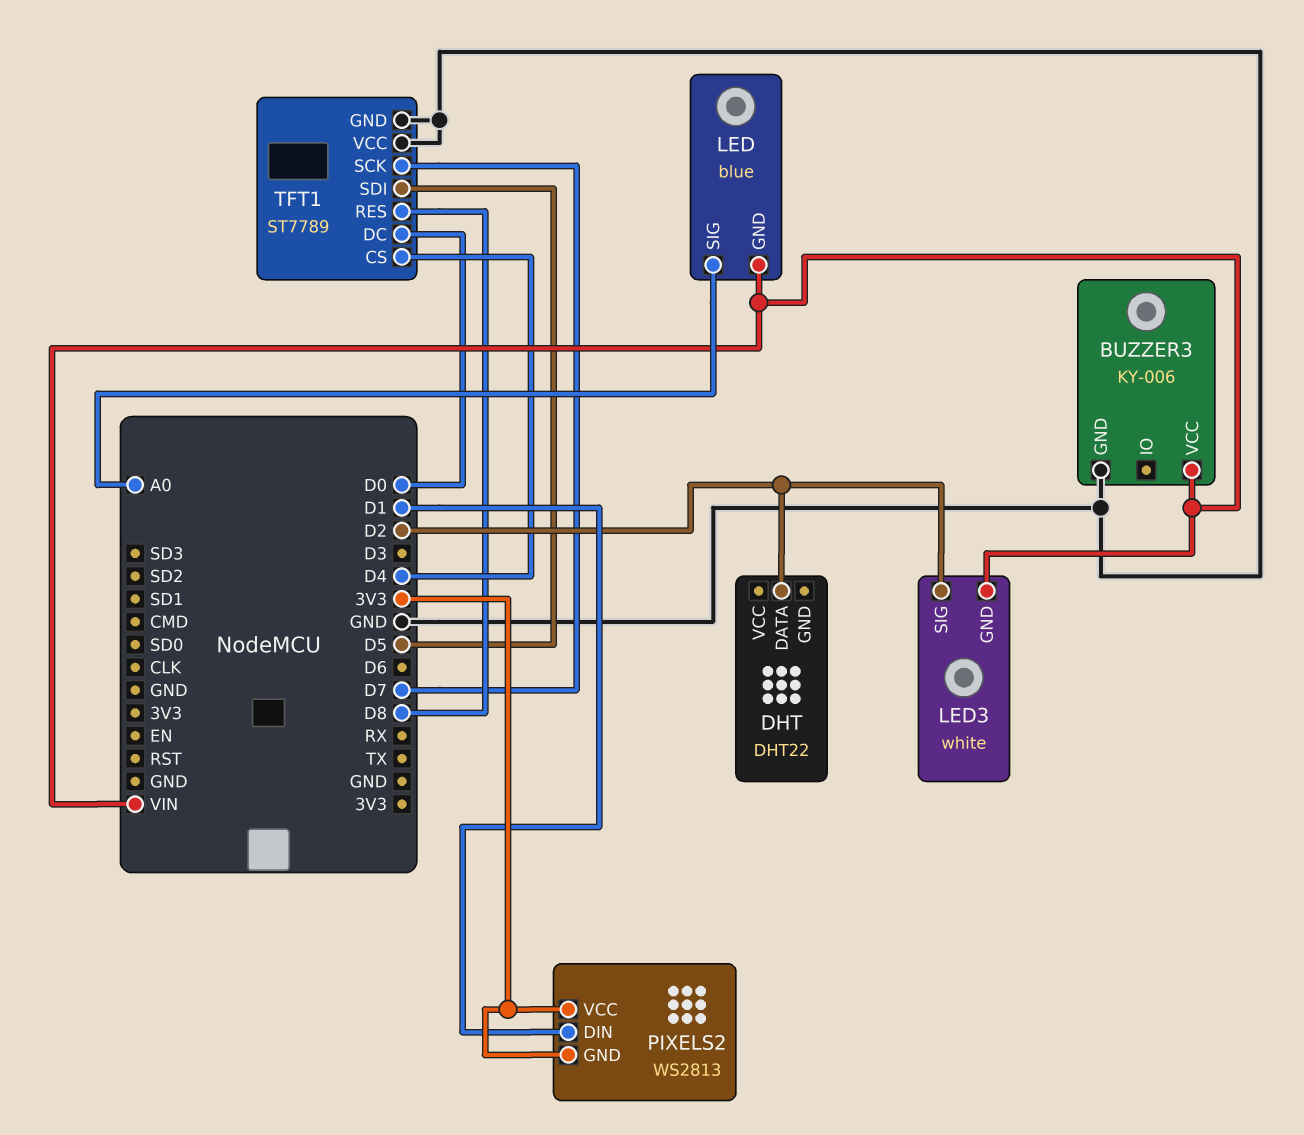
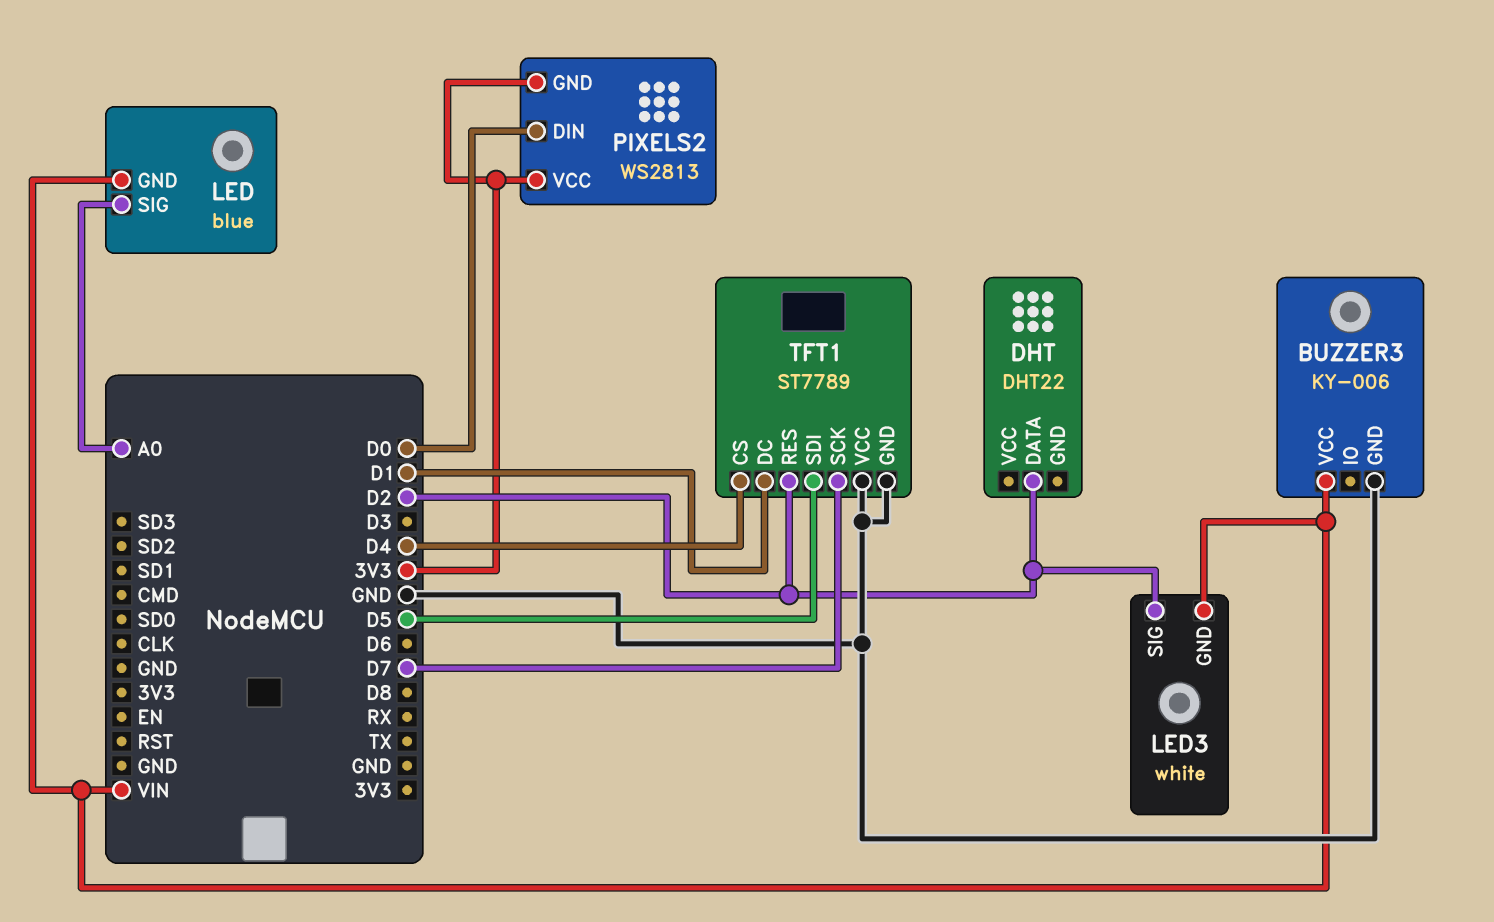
PIXELS2 pin DIN: D1 -> D0
TFT1 pin DC: D0 -> D1
TFT1 pin RES: D8 -> D2

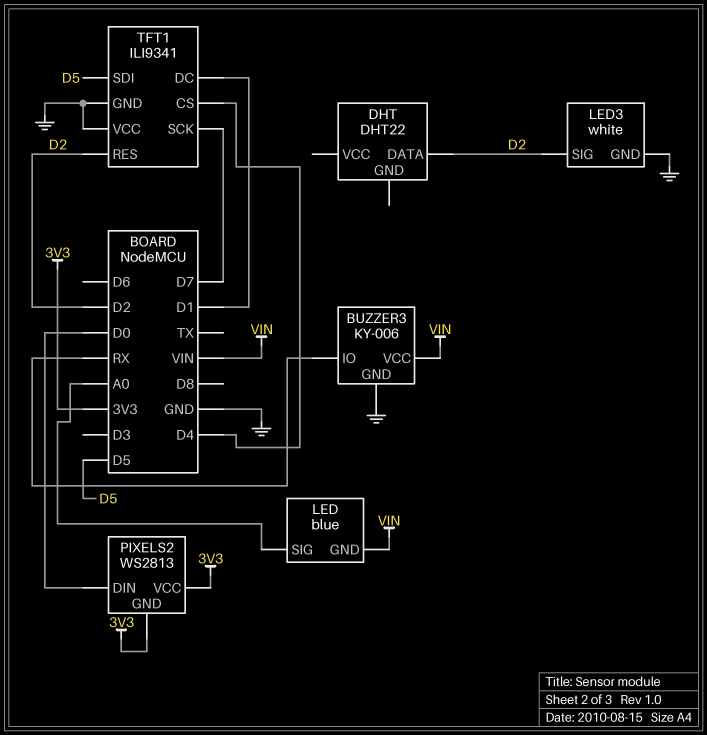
BUZZER3 pin IO: none -> RX
LED3 pin GND: VIN -> GND
TFT1: ST7789 -> ILI9341

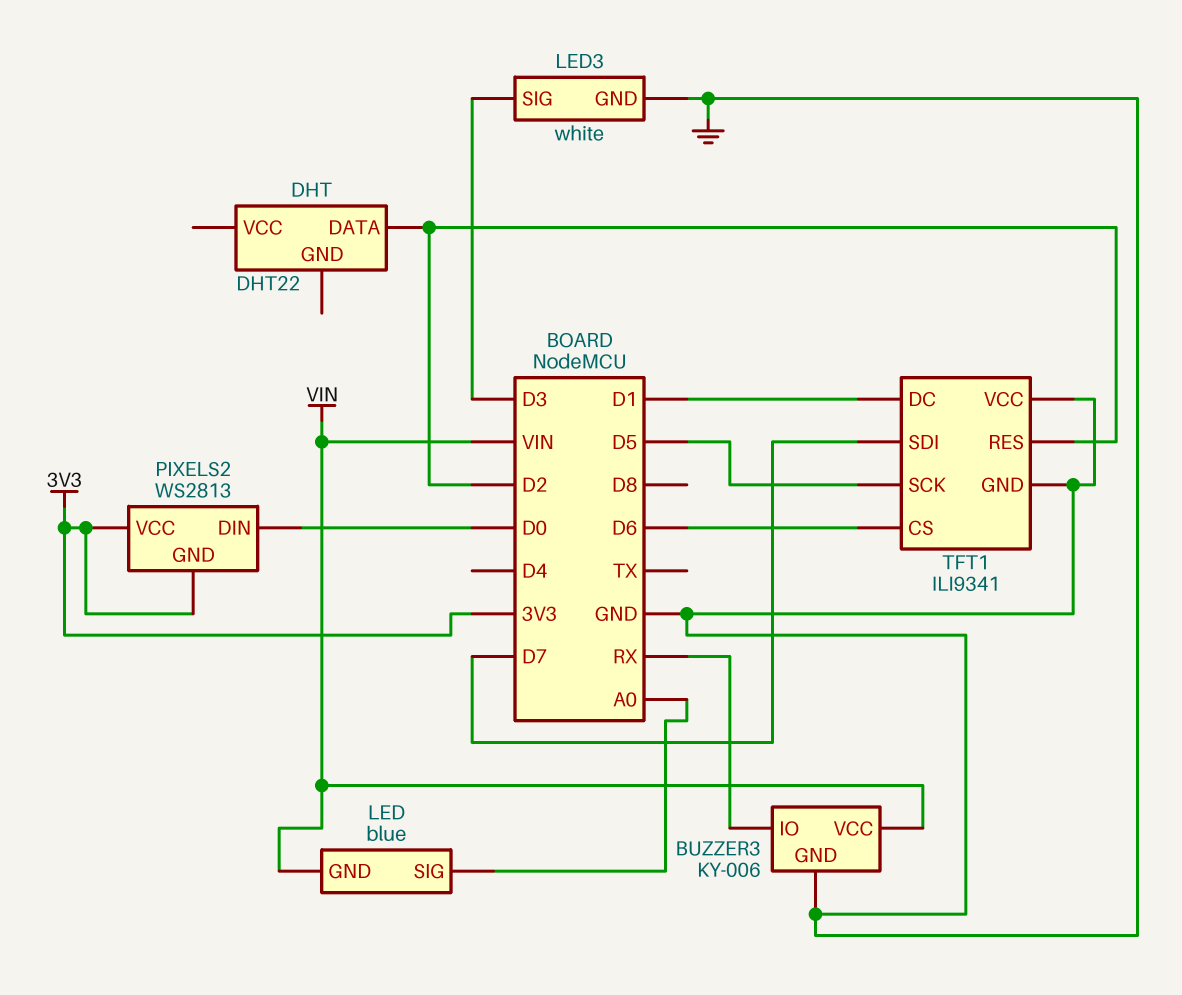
LED3 pin SIG: D2 -> D3
TFT1 pin CS: D4 -> D6
TFT1 pin SCK: D7 -> D5
TFT1 pin SDI: D5 -> D7

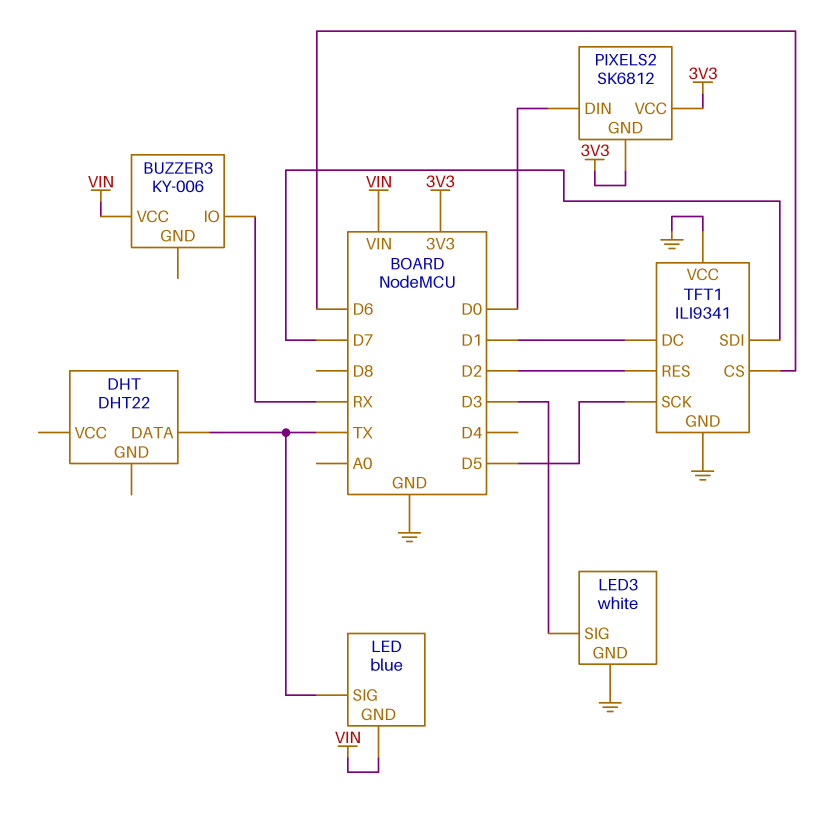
BUZZER3 pin GND: GND -> none
DHT pin DATA: D2 -> TX
LED pin SIG: A0 -> TX
PIXELS2: WS2813 -> SK6812

